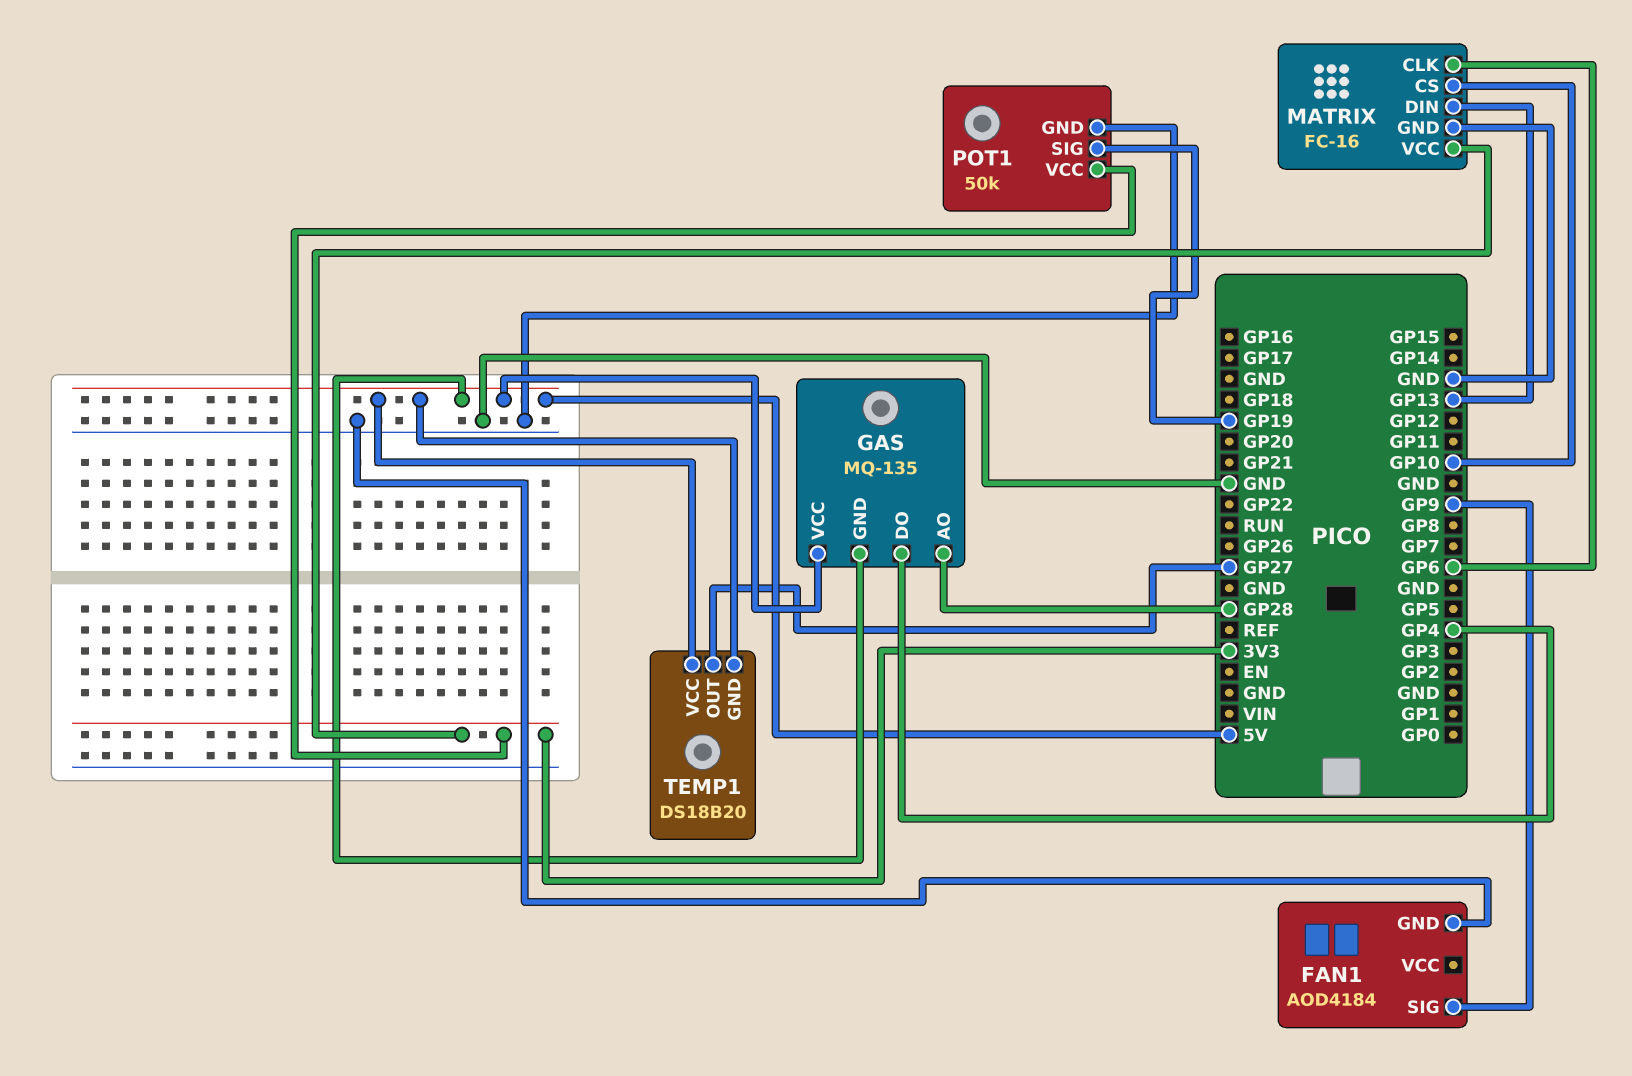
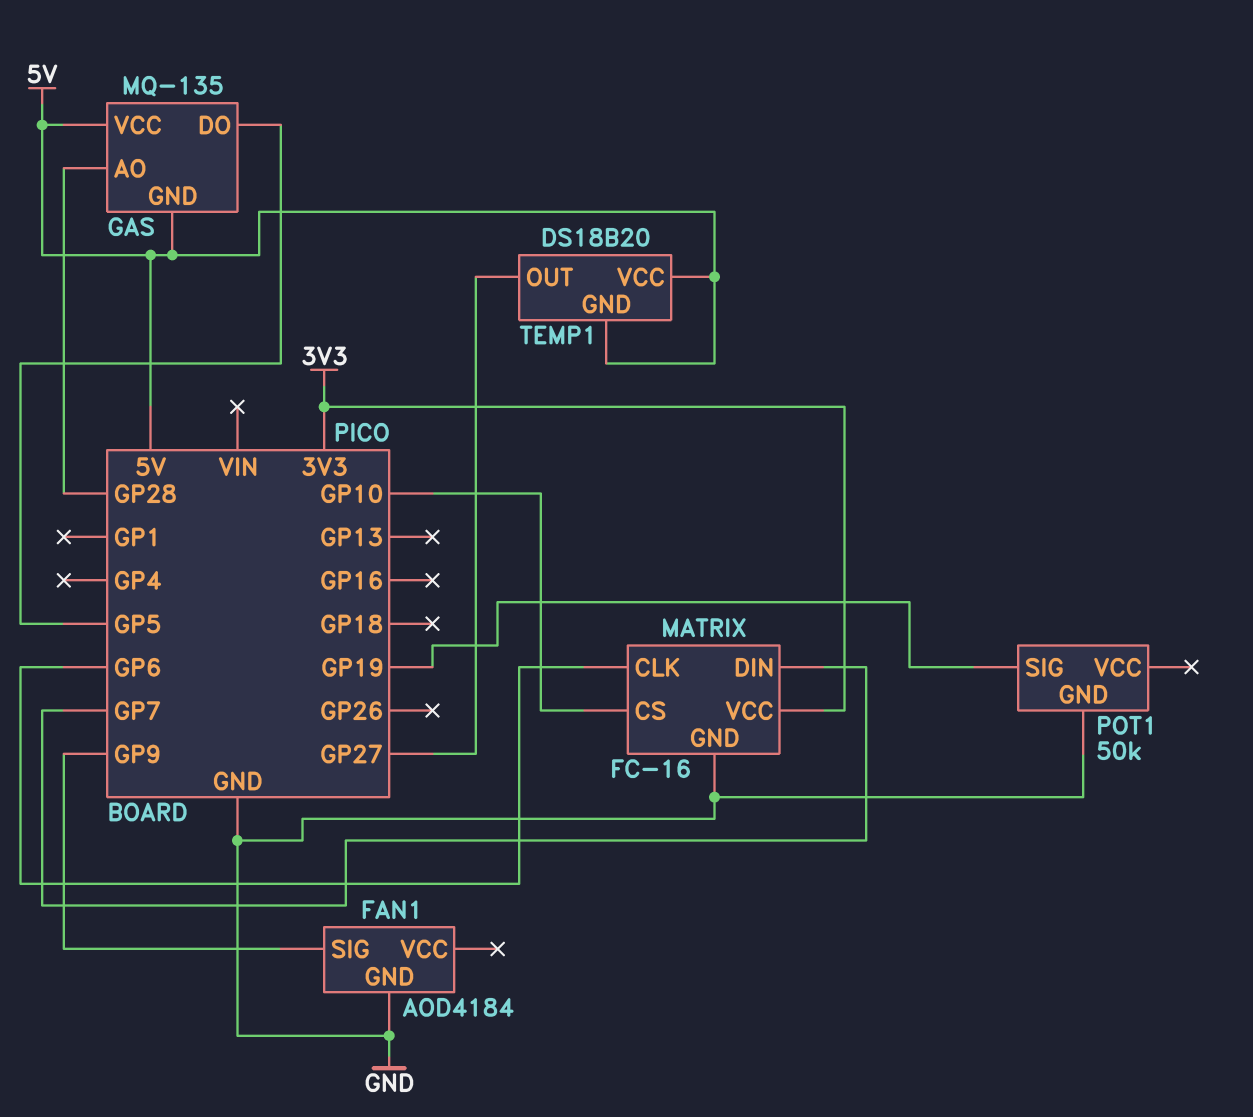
GAS pin DO: GP4 -> GP5
MATRIX pin DIN: GP13 -> GP7
POT1 pin VCC: 3V3 -> none

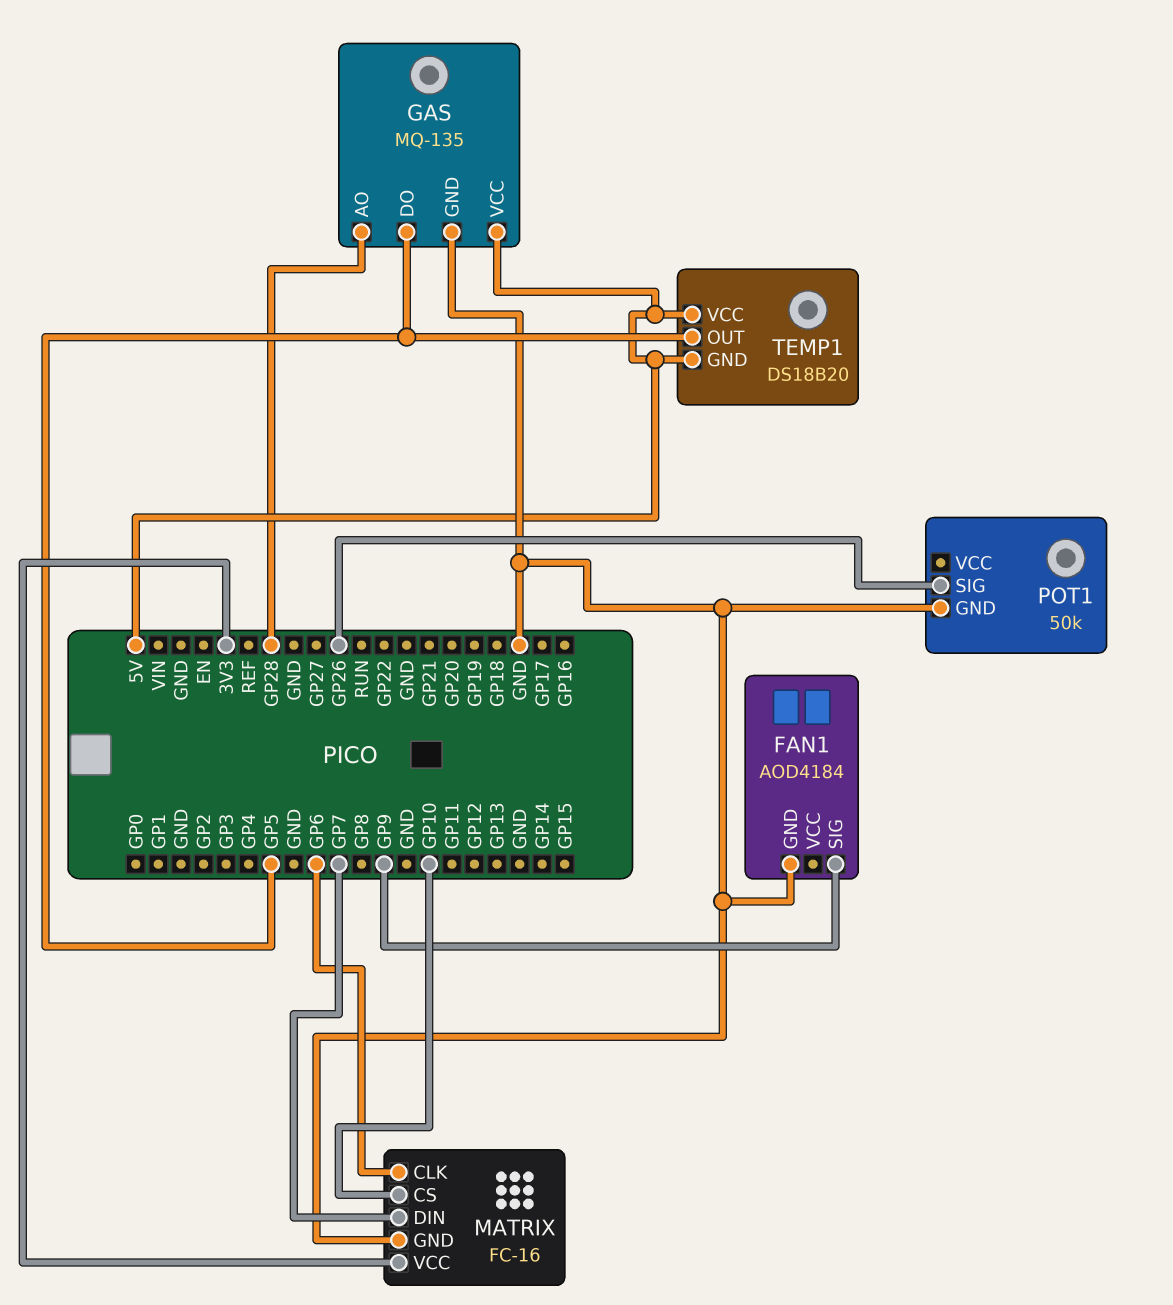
GAS pin GND: 5V -> GND
POT1 pin SIG: GP19 -> GP26
TEMP1 pin OUT: GP27 -> GP5

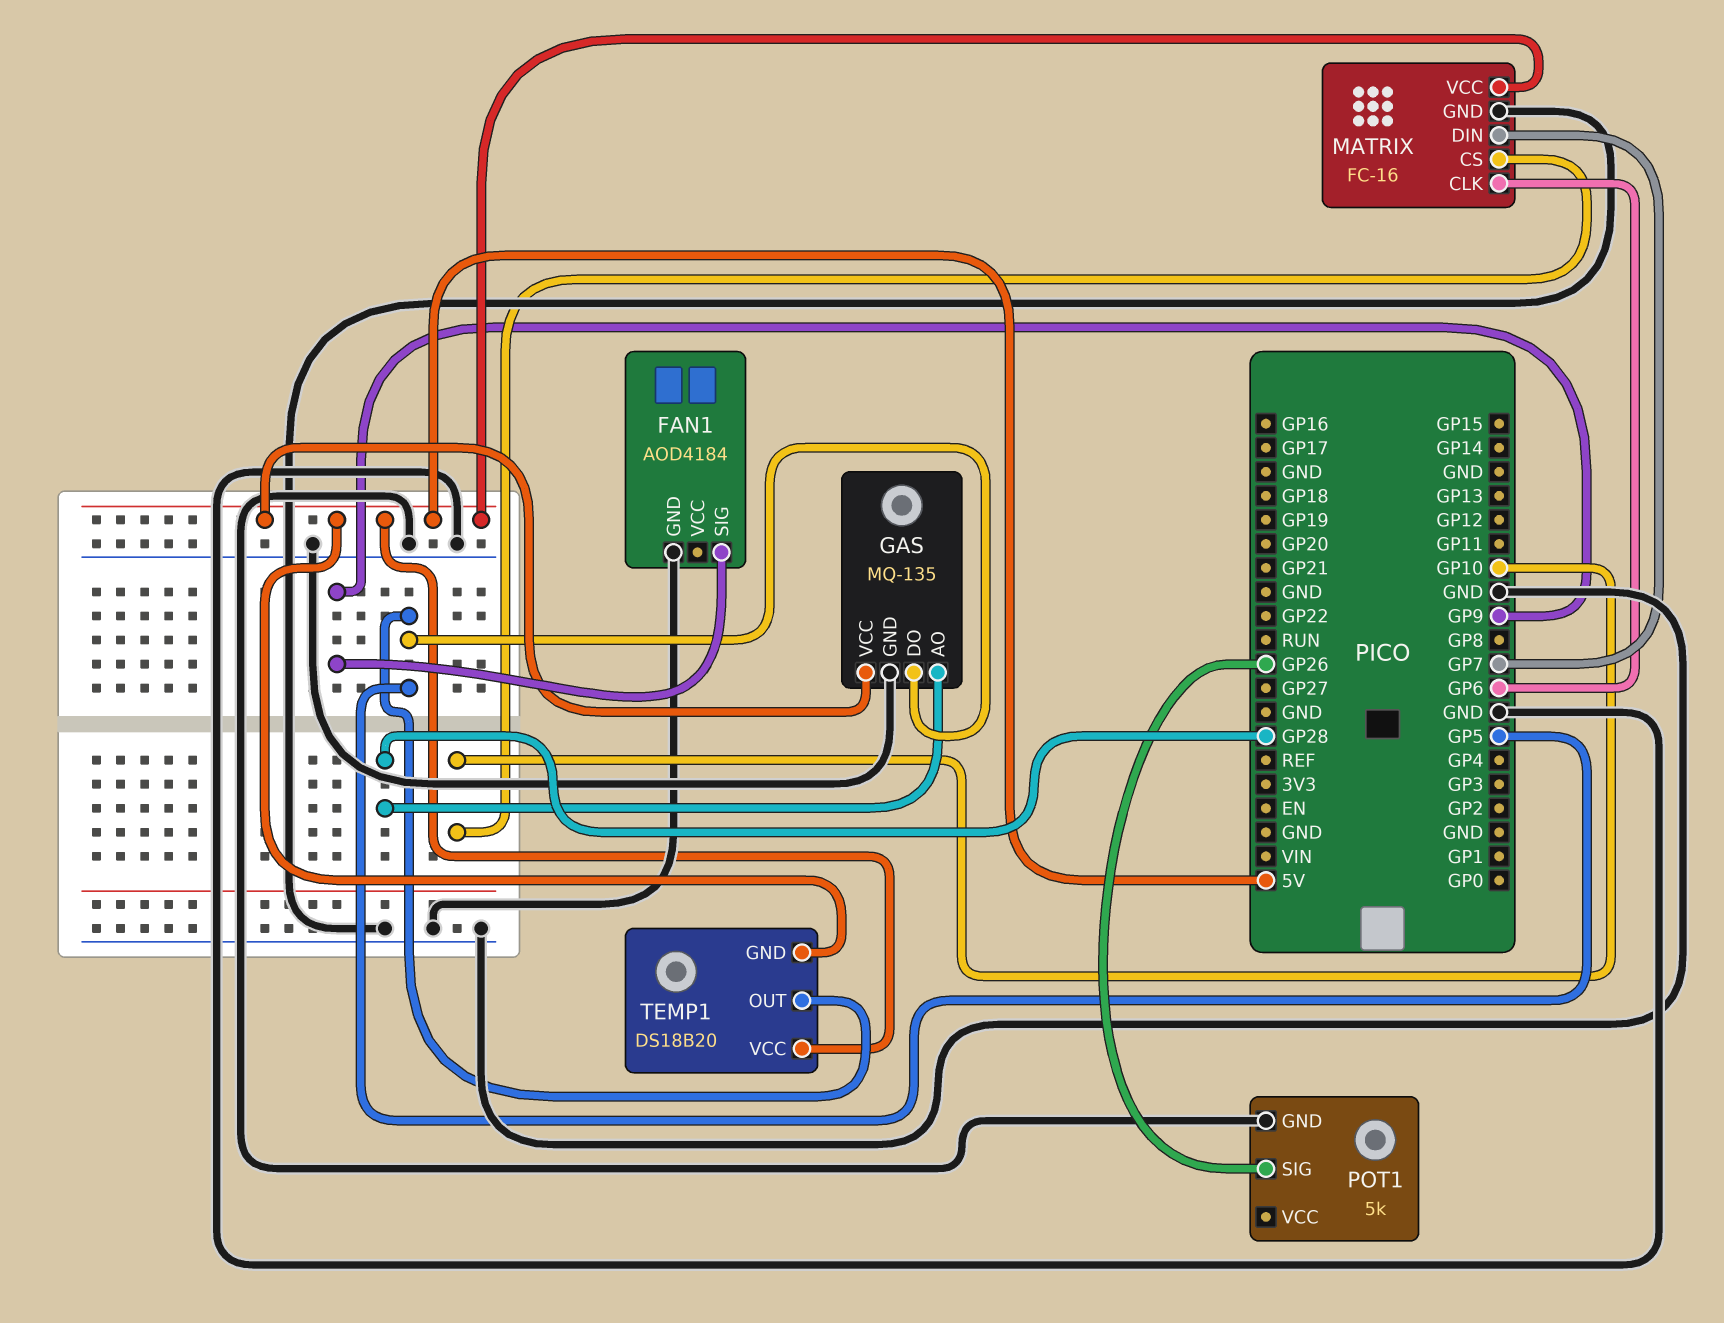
MATRIX pin VCC: 3V3 -> 5V
POT1: 50k -> 5k

